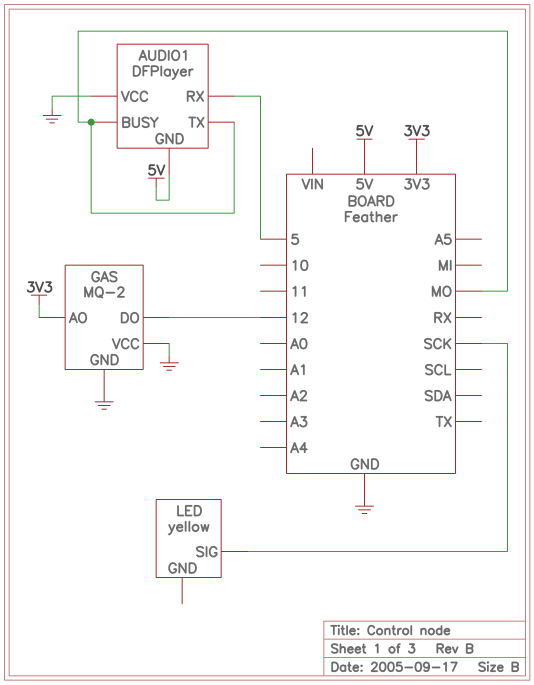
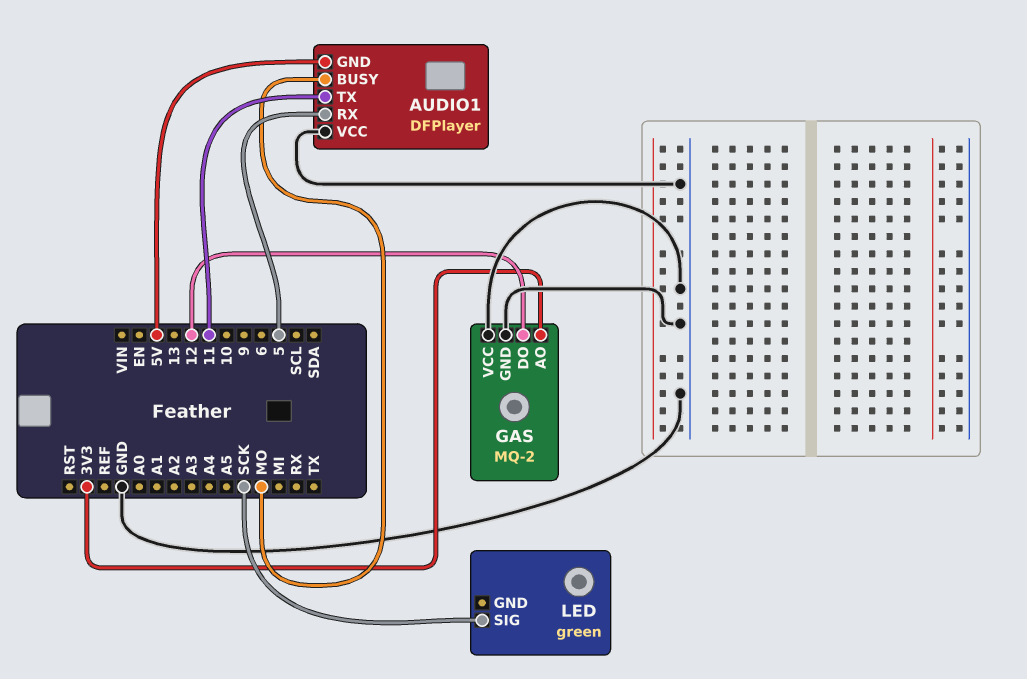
AUDIO1 pin TX: MO -> 11
LED: yellow -> green

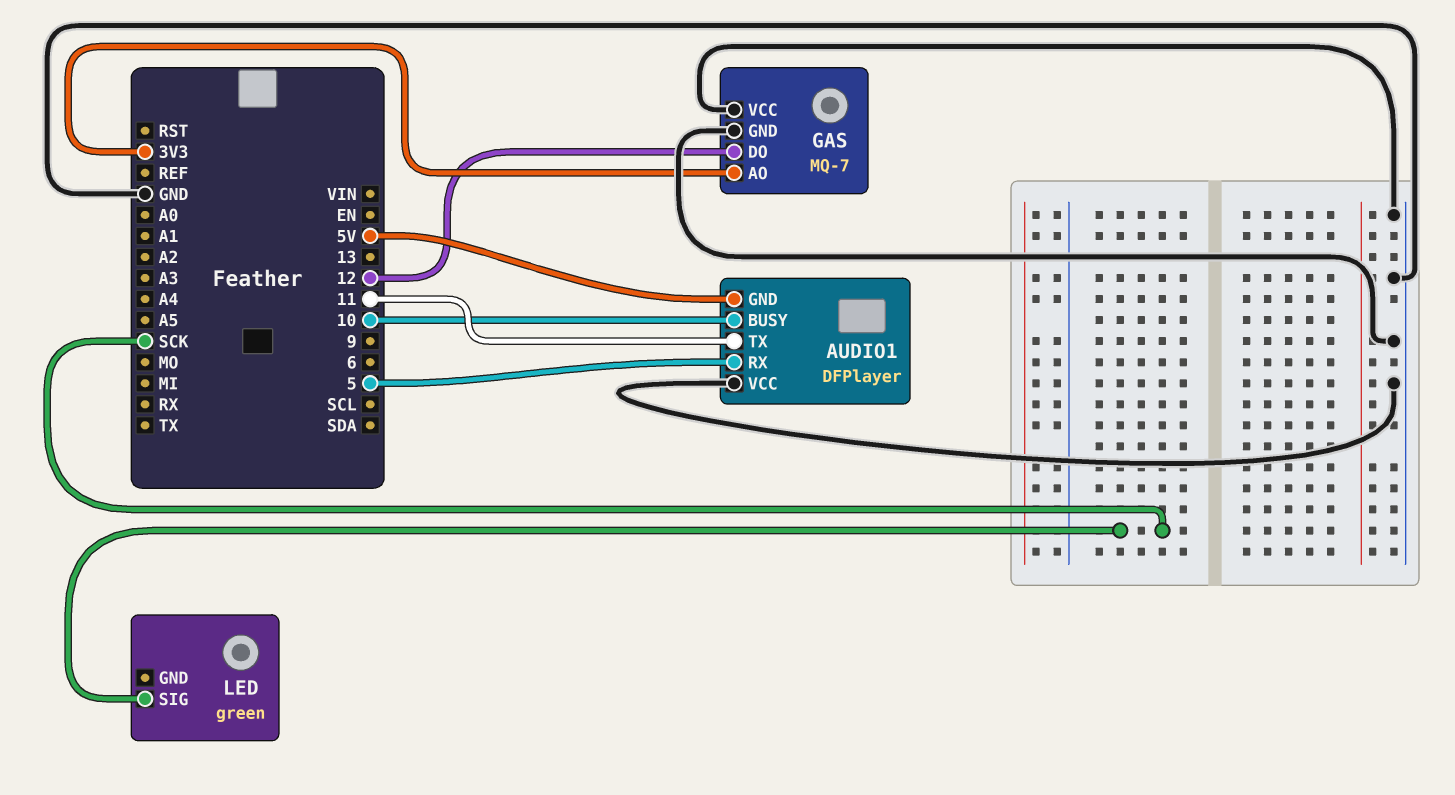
AUDIO1 pin BUSY: MO -> 10
GAS: MQ-2 -> MQ-7

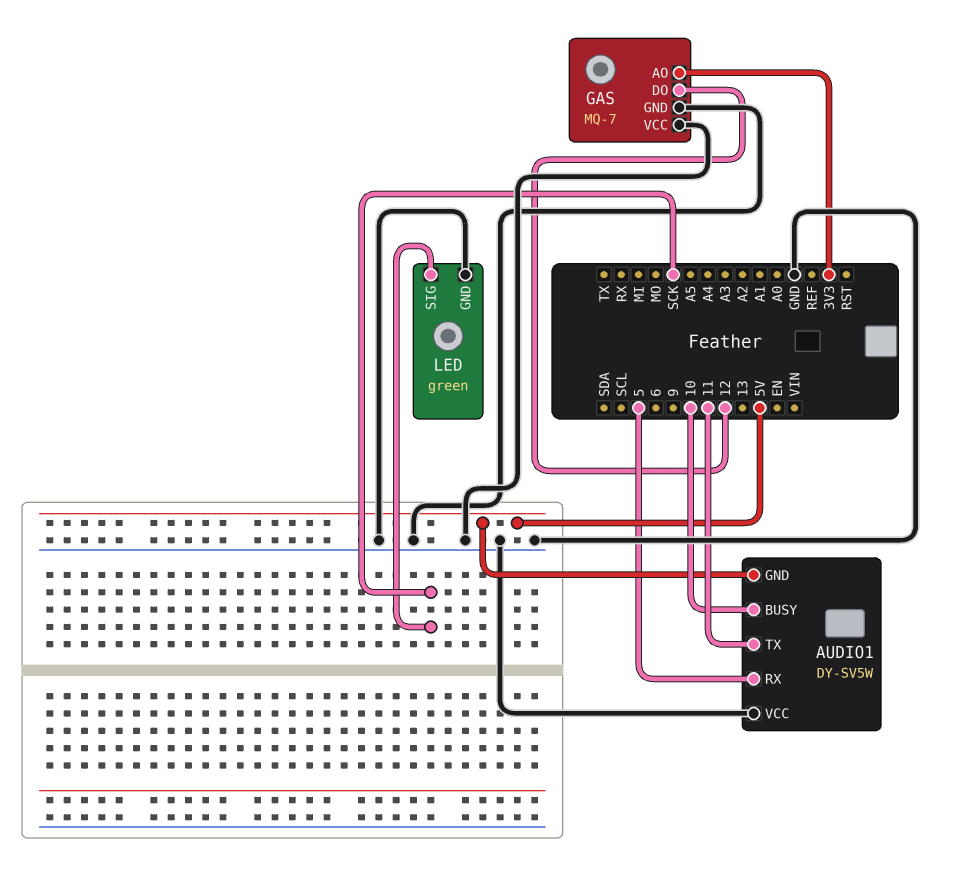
AUDIO1: DFPlayer -> DY-SV5W
LED pin GND: none -> GND

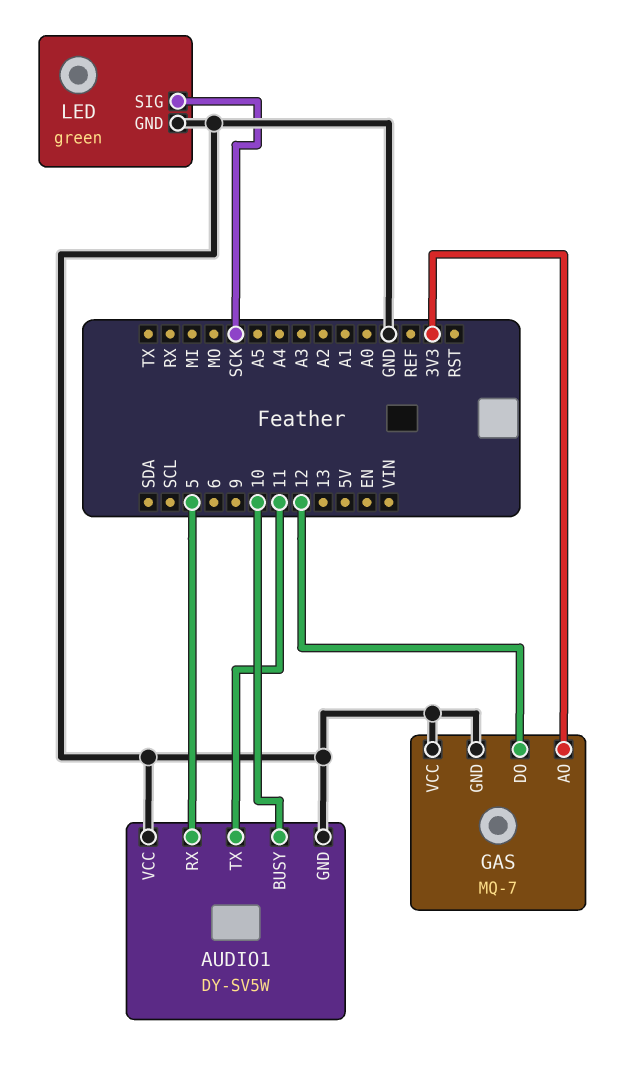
AUDIO1 pin GND: 5V -> GND

